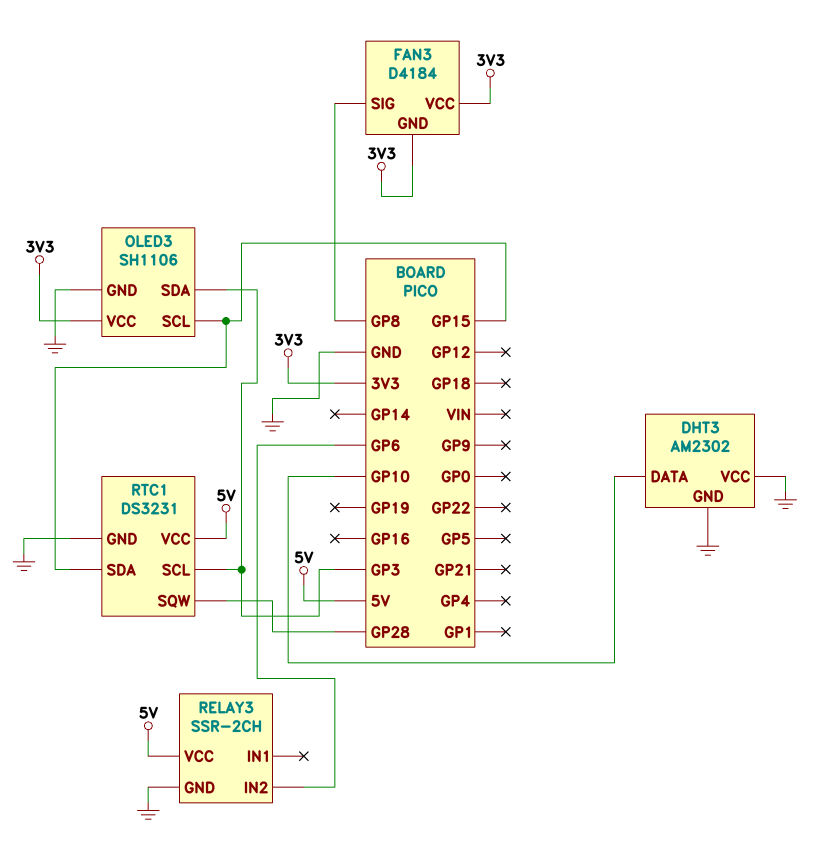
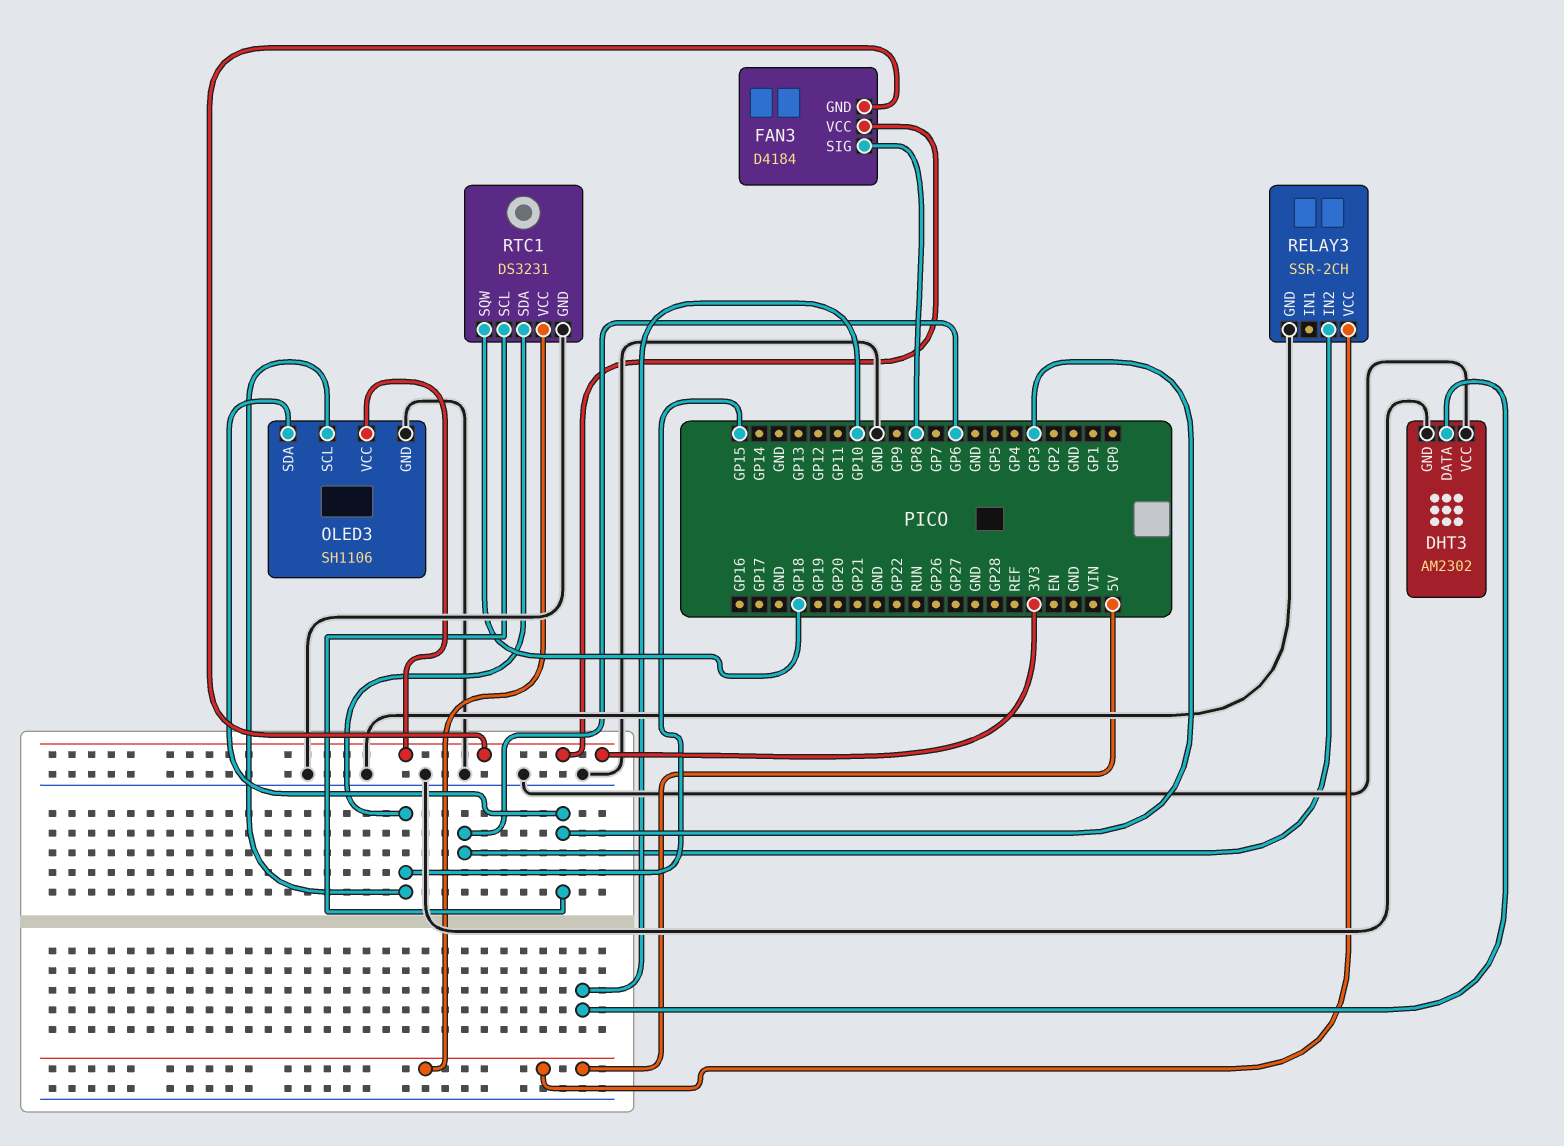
RTC1 pin SQW: GP28 -> GP18

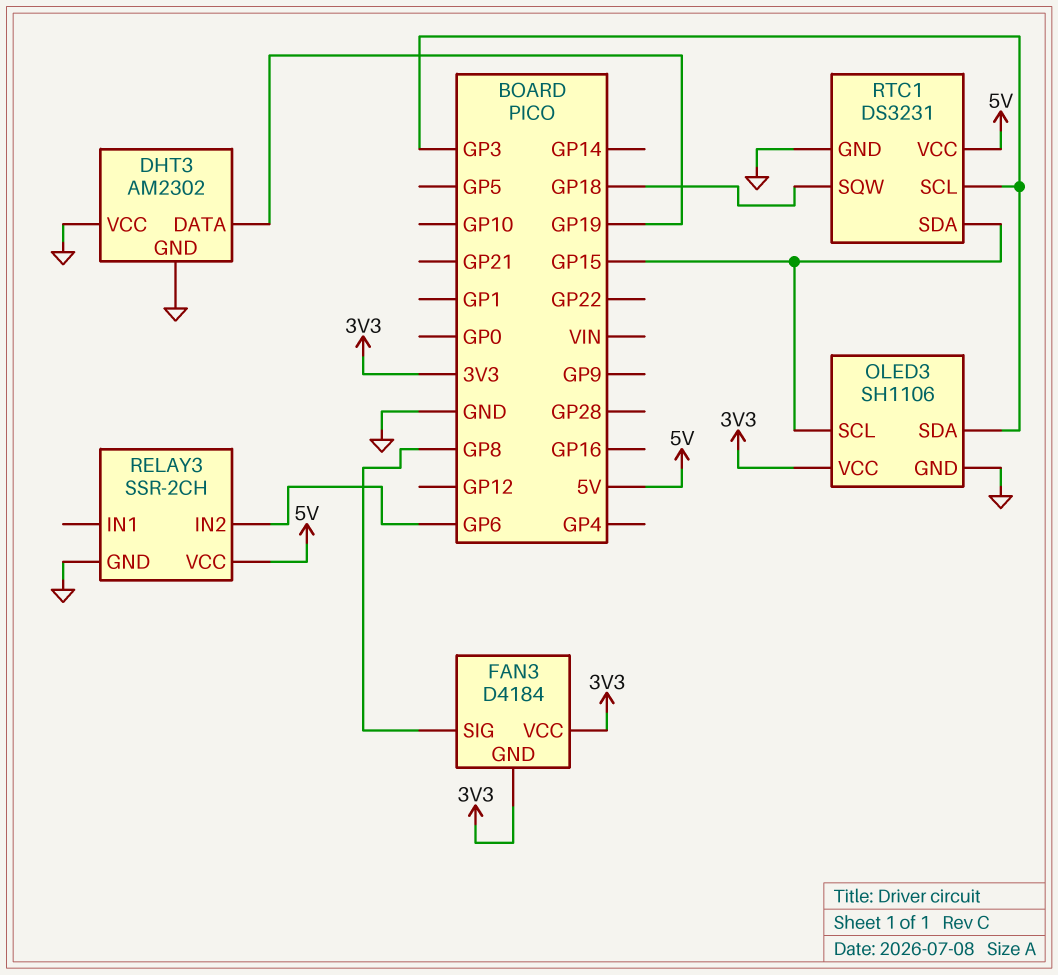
DHT3 pin DATA: GP10 -> GP19

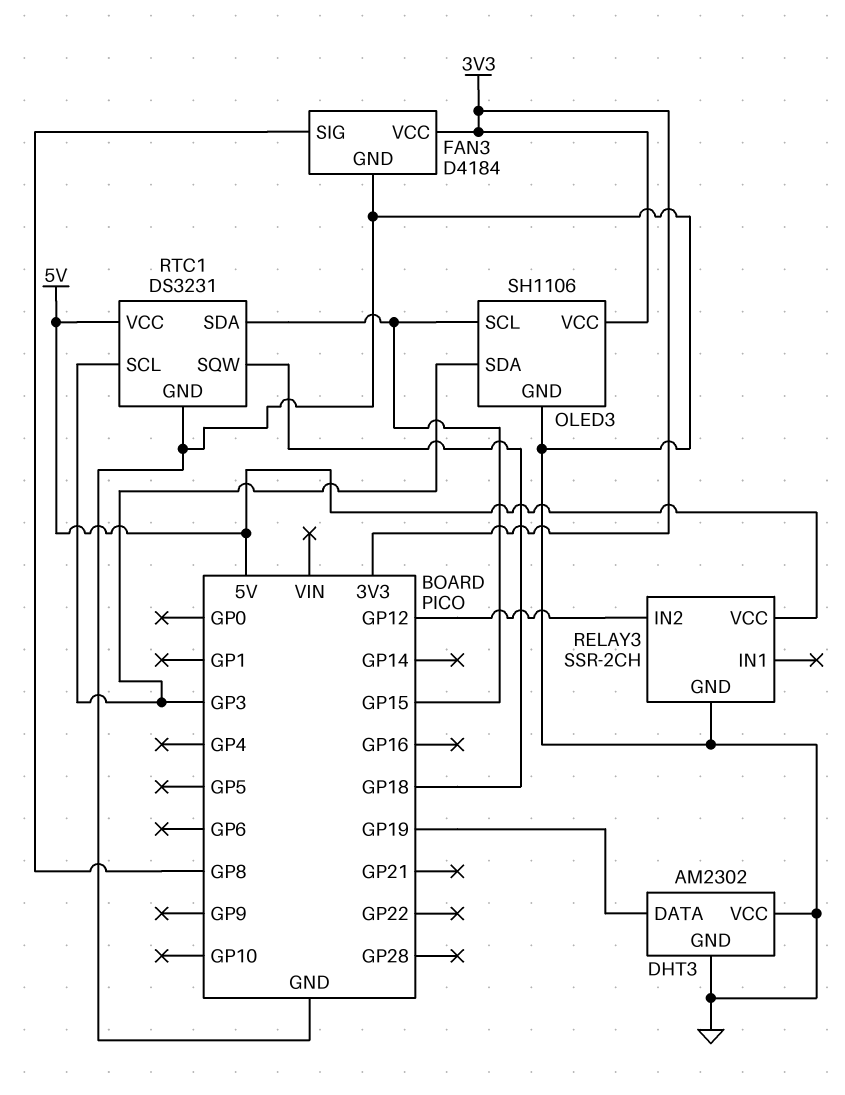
FAN3 pin GND: 3V3 -> GND
RELAY3 pin IN2: GP6 -> GP12

